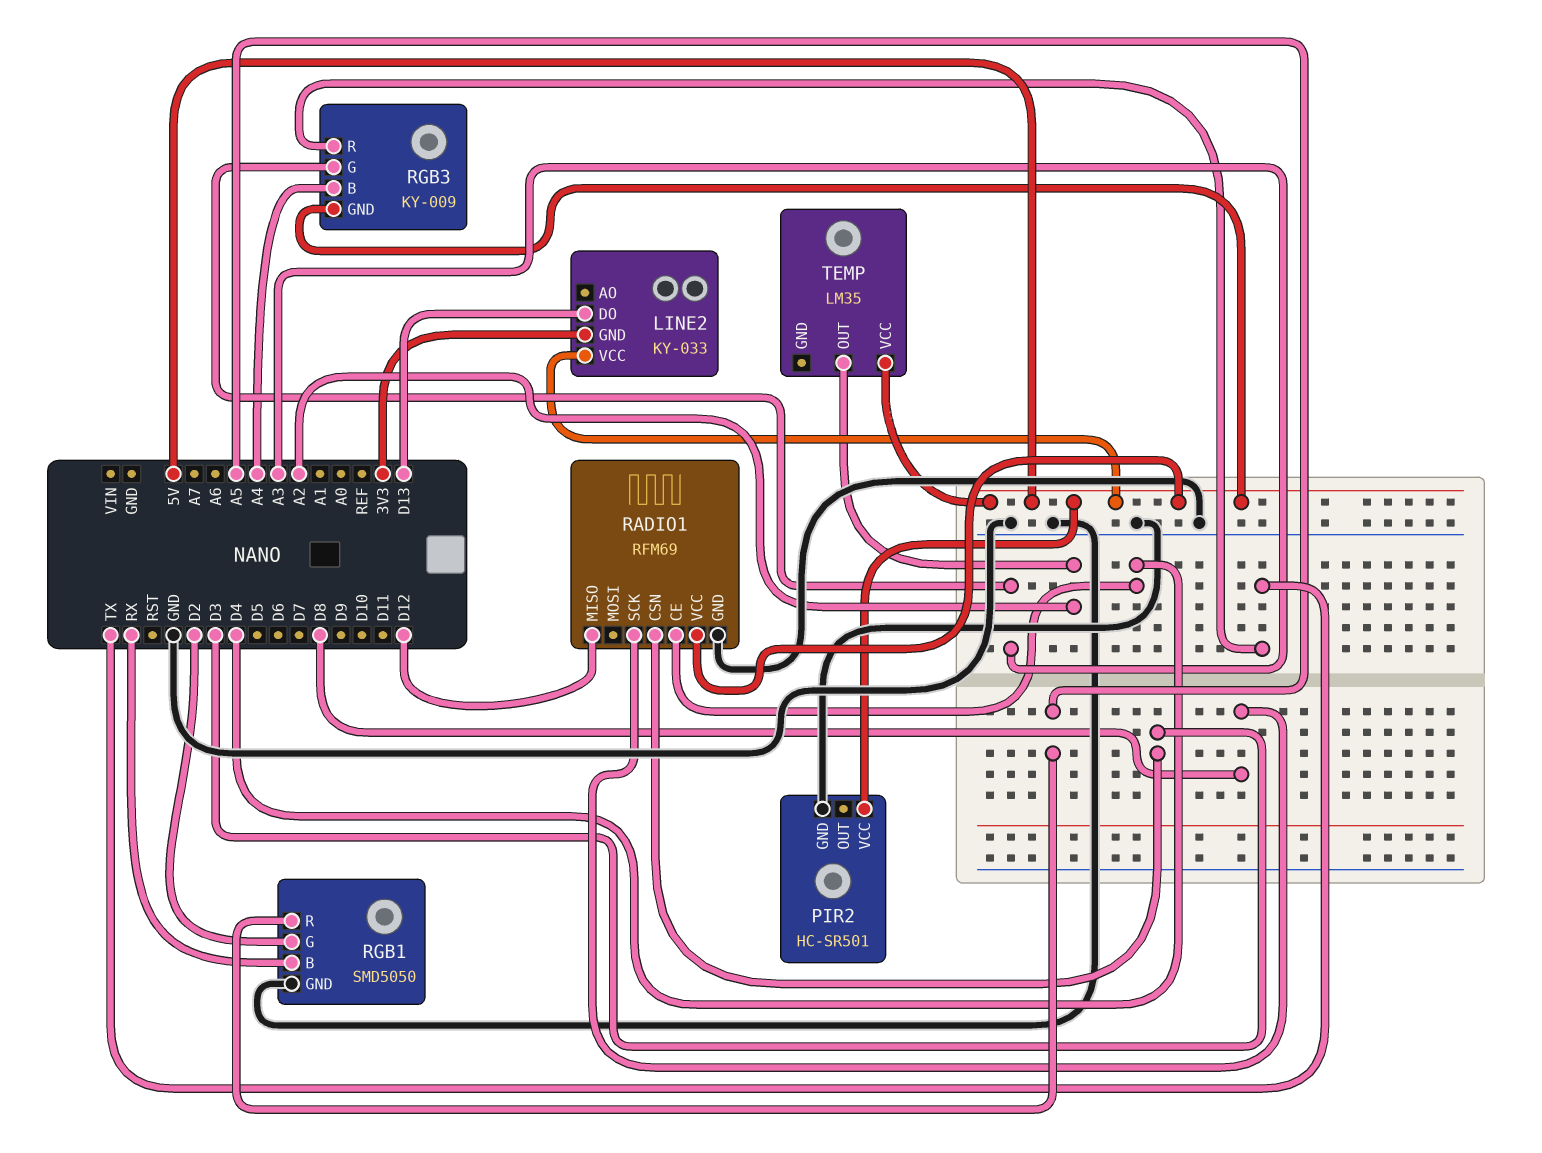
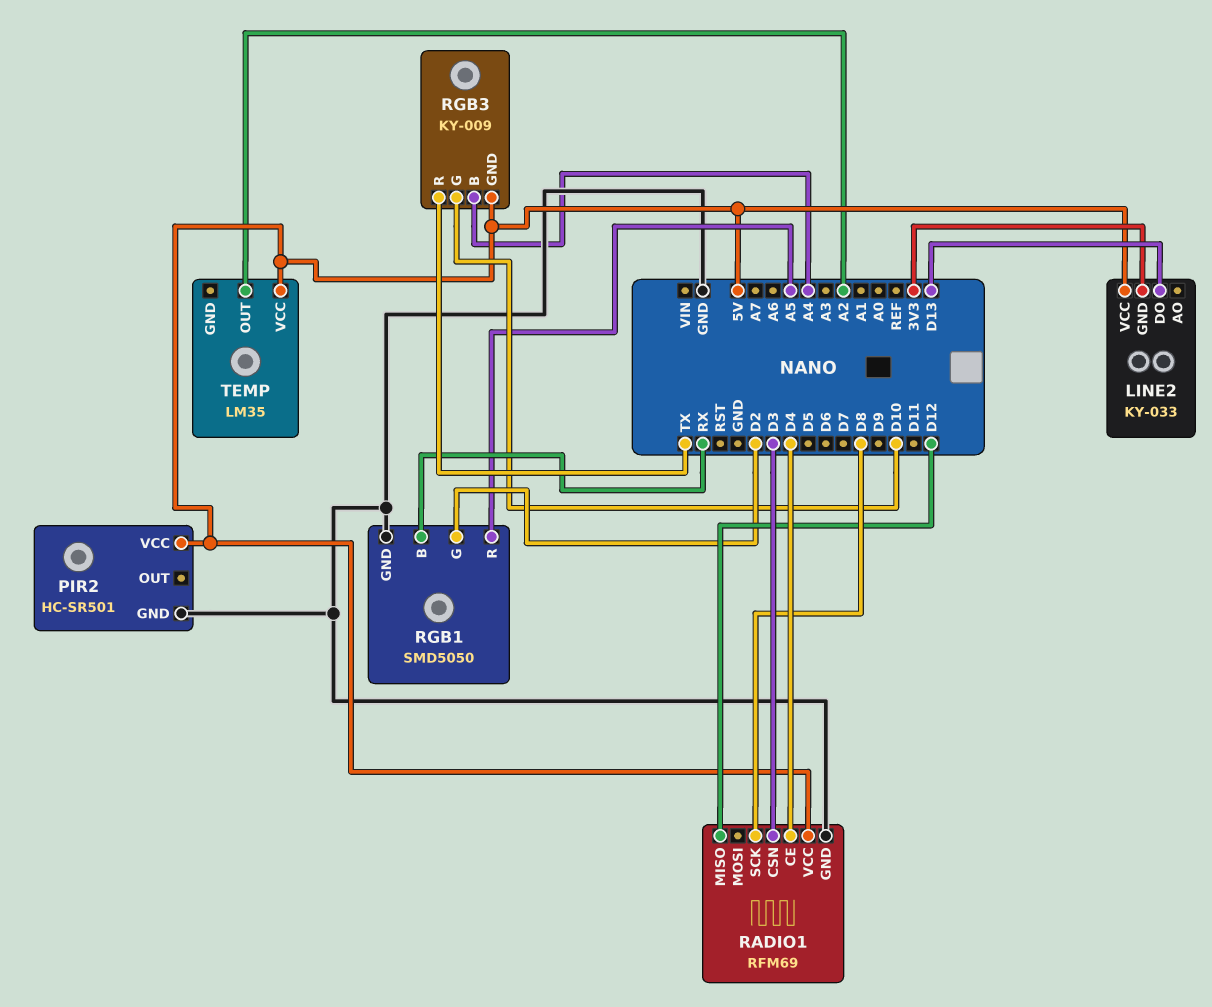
RGB3 pin G: A3 -> D10

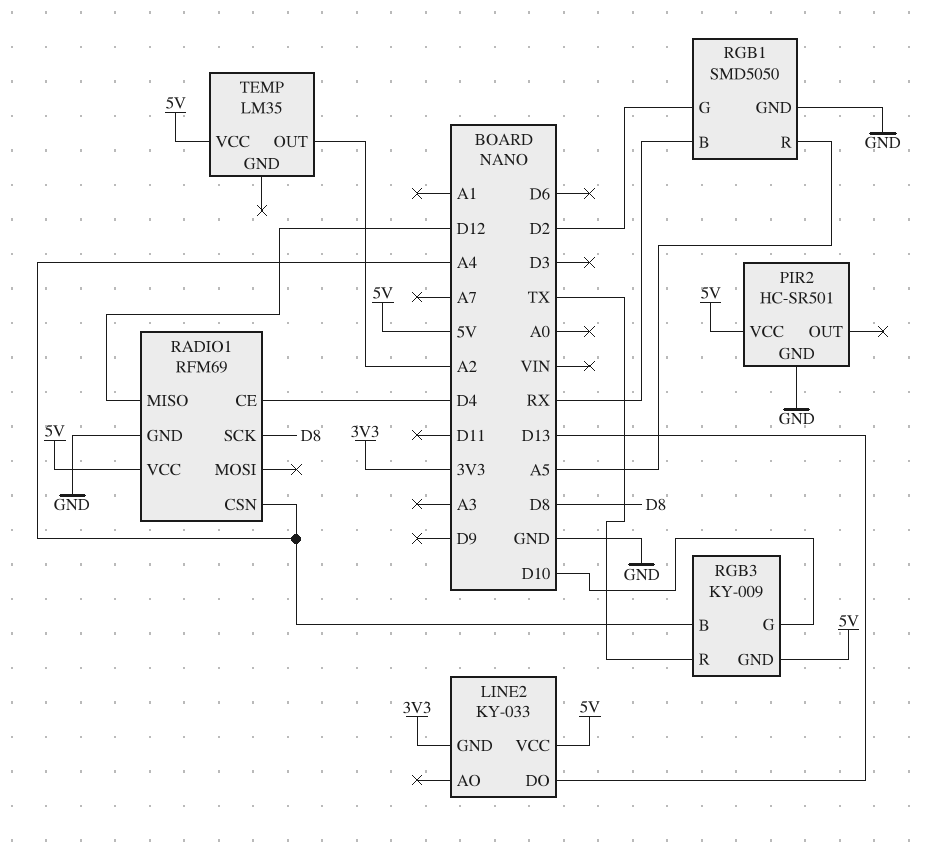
RADIO1 pin CSN: D3 -> A4

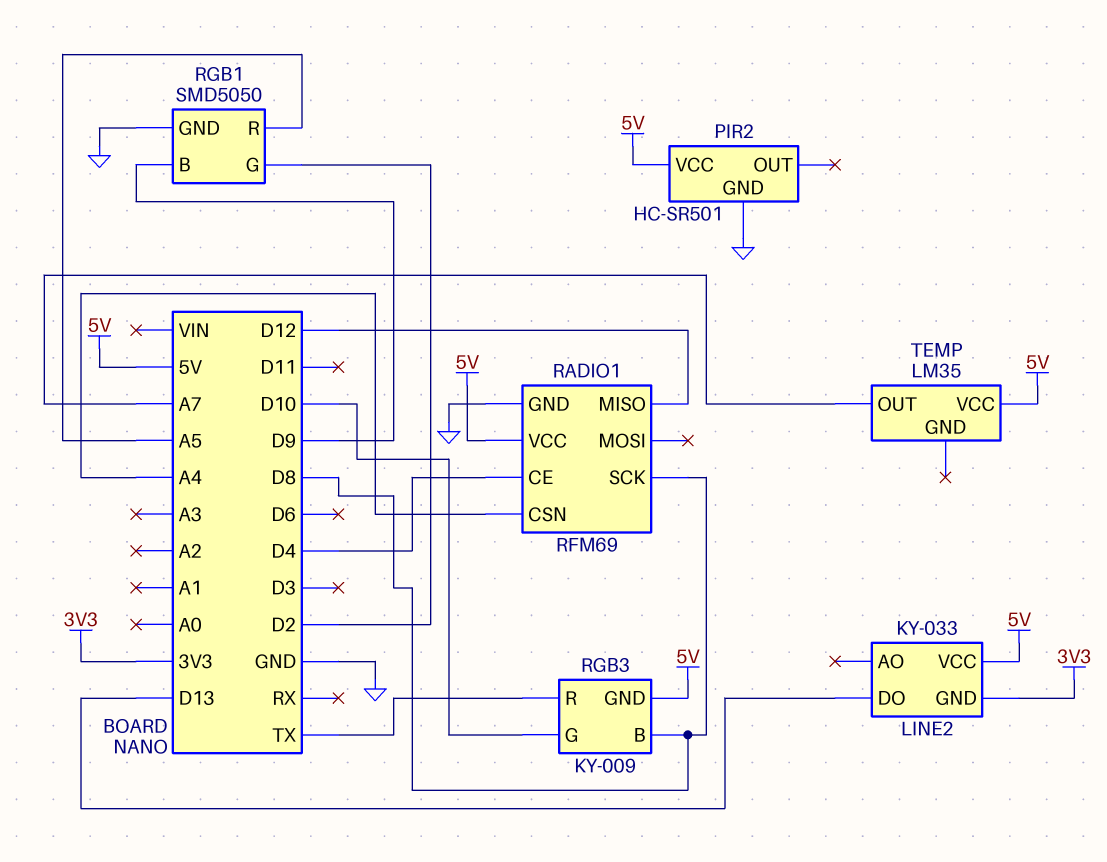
RGB1 pin B: RX -> D9
RGB3 pin B: A4 -> D8
TEMP pin OUT: A2 -> A7

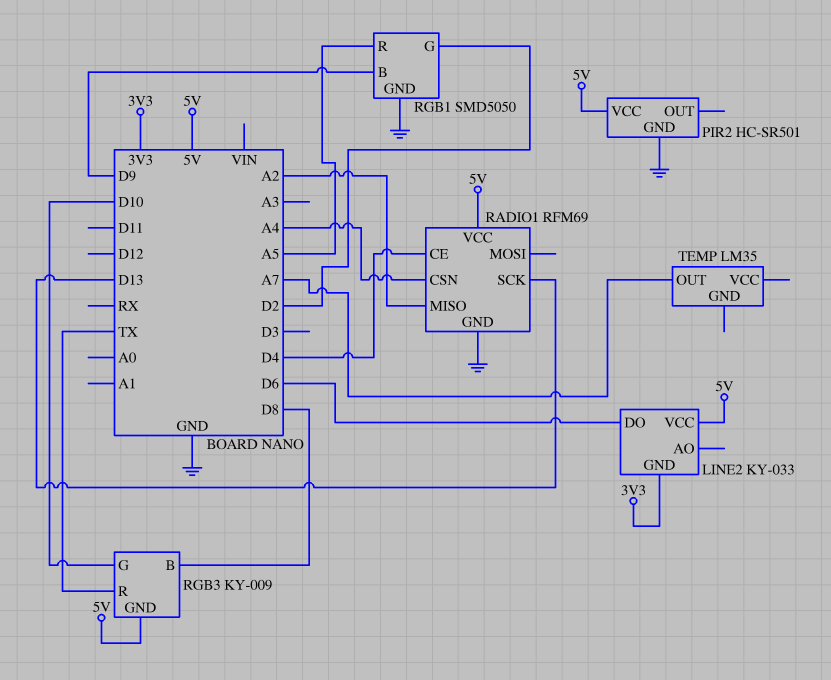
LINE2 pin DO: D13 -> D6
RADIO1 pin MISO: D12 -> A2
RADIO1 pin SCK: D8 -> D13
TEMP pin VCC: 5V -> none

